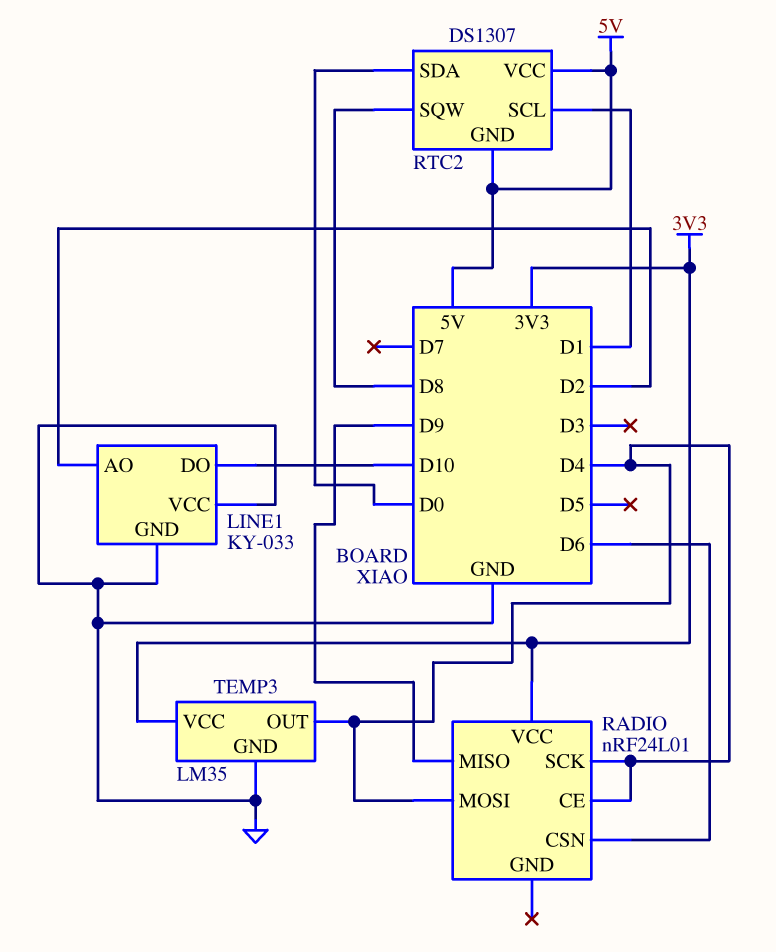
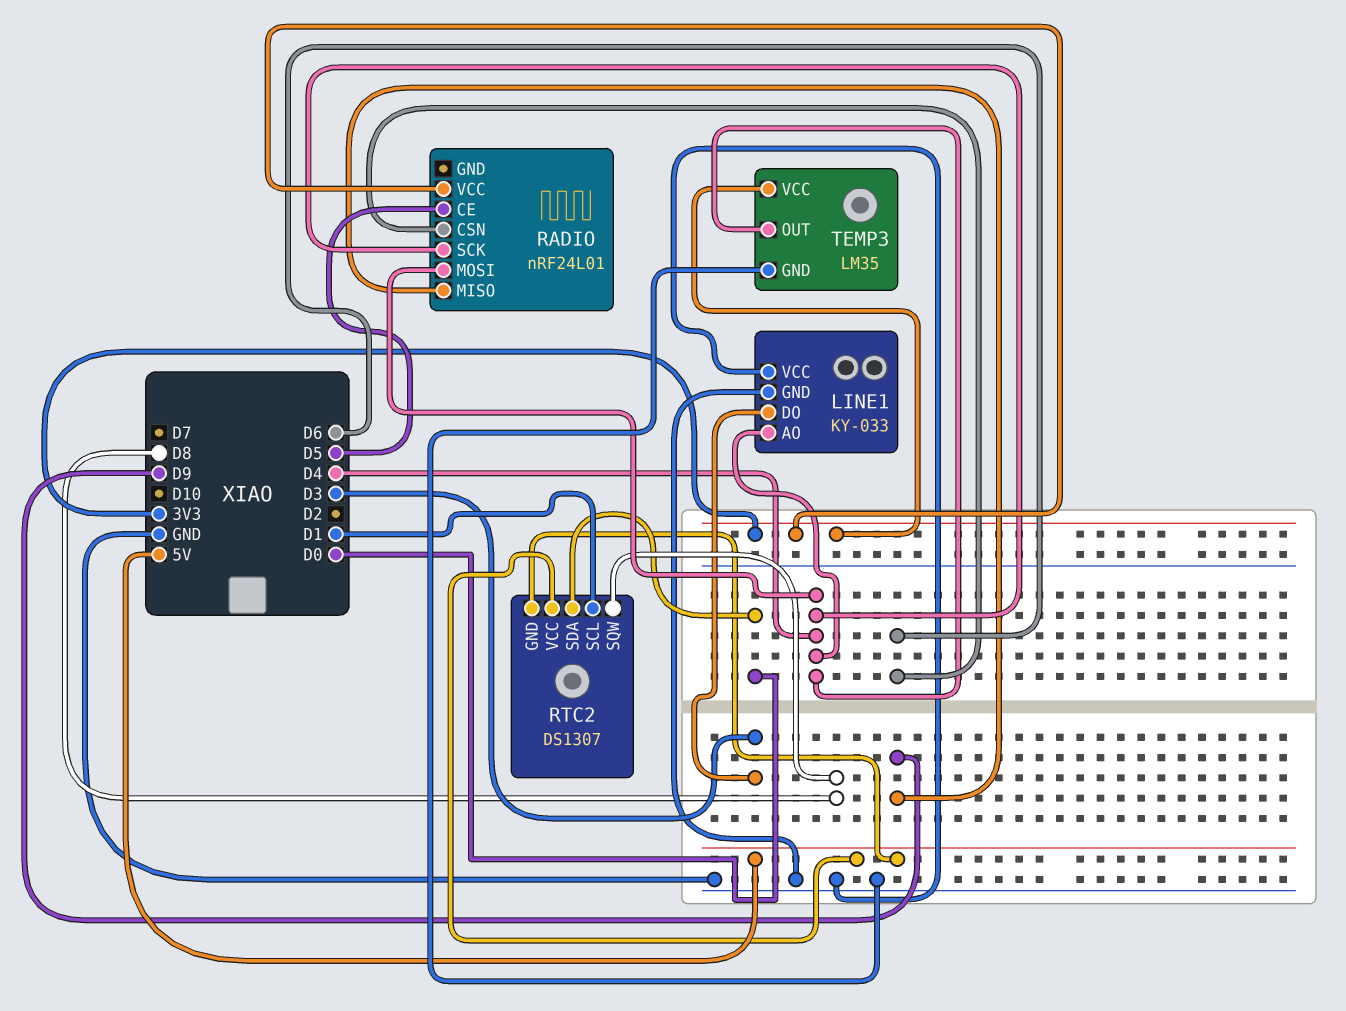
LINE1 pin AO: D2 -> D4
LINE1 pin DO: D10 -> D3
RADIO pin CE: D4 -> D5

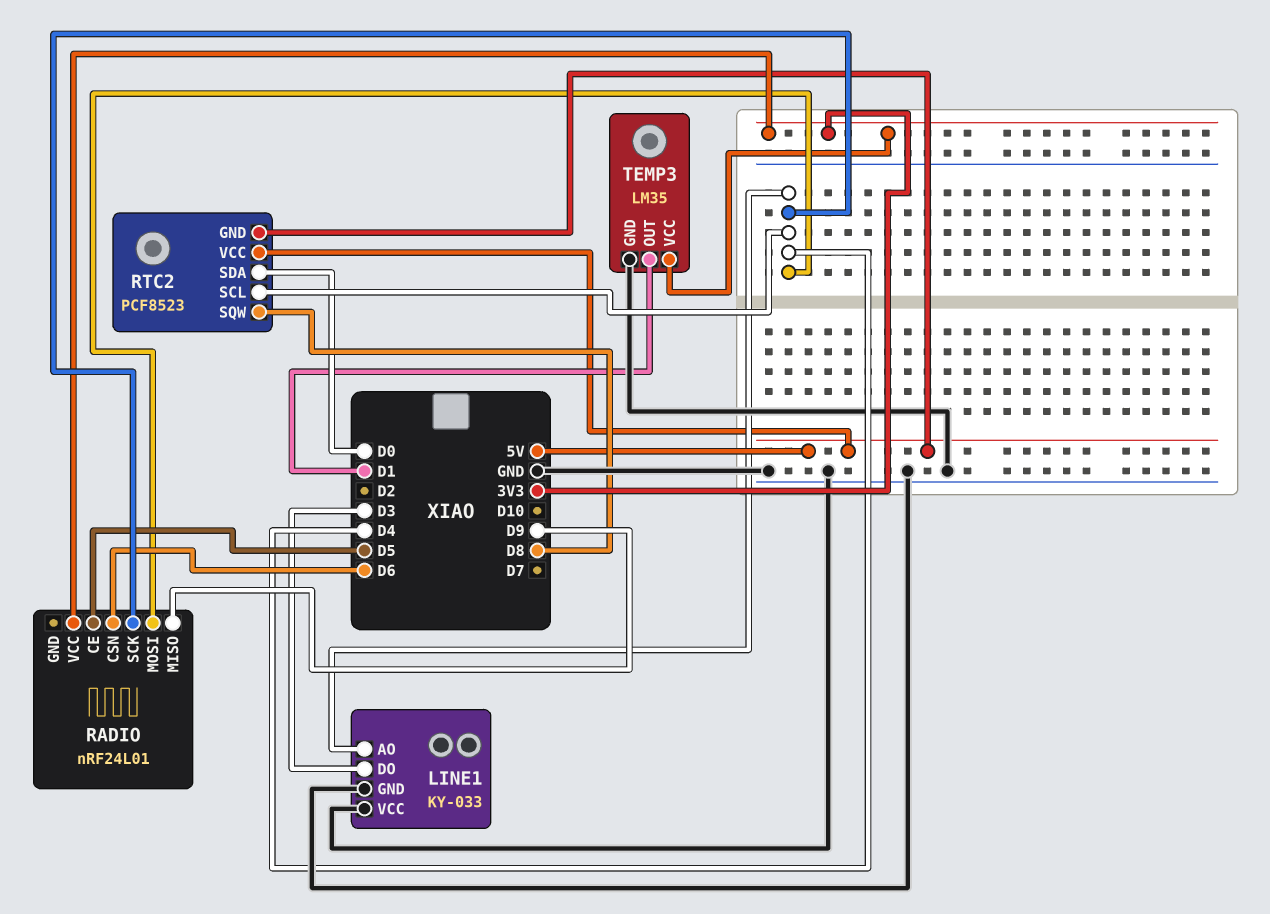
RTC2: DS1307 -> PCF8523
RTC2 pin SCL: D1 -> D4
TEMP3 pin OUT: D4 -> D1

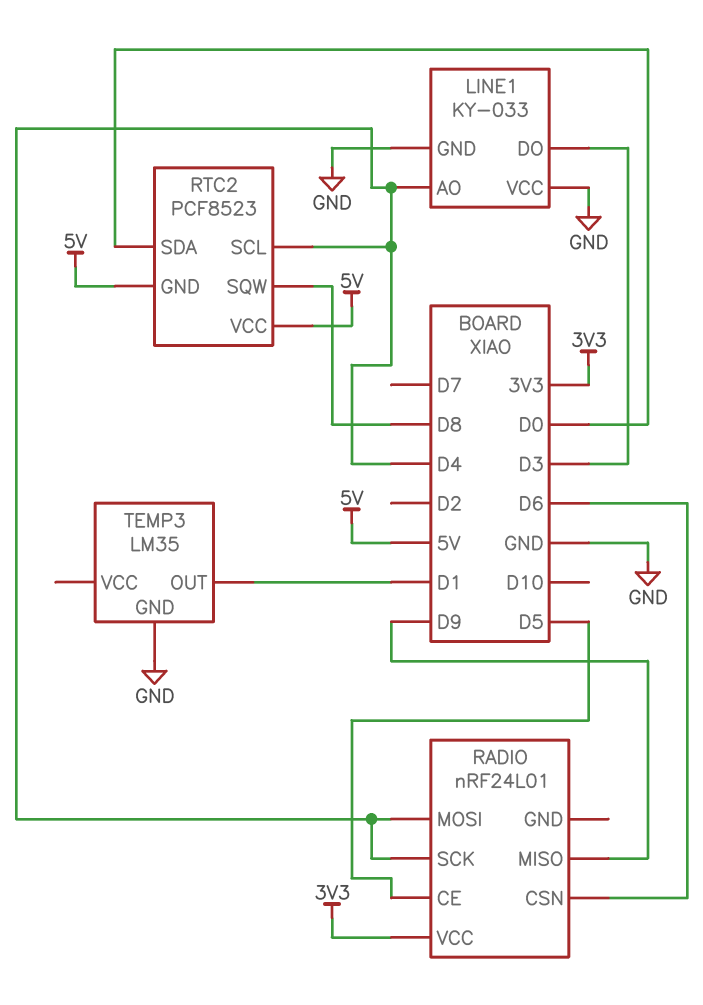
TEMP3 pin VCC: 3V3 -> none

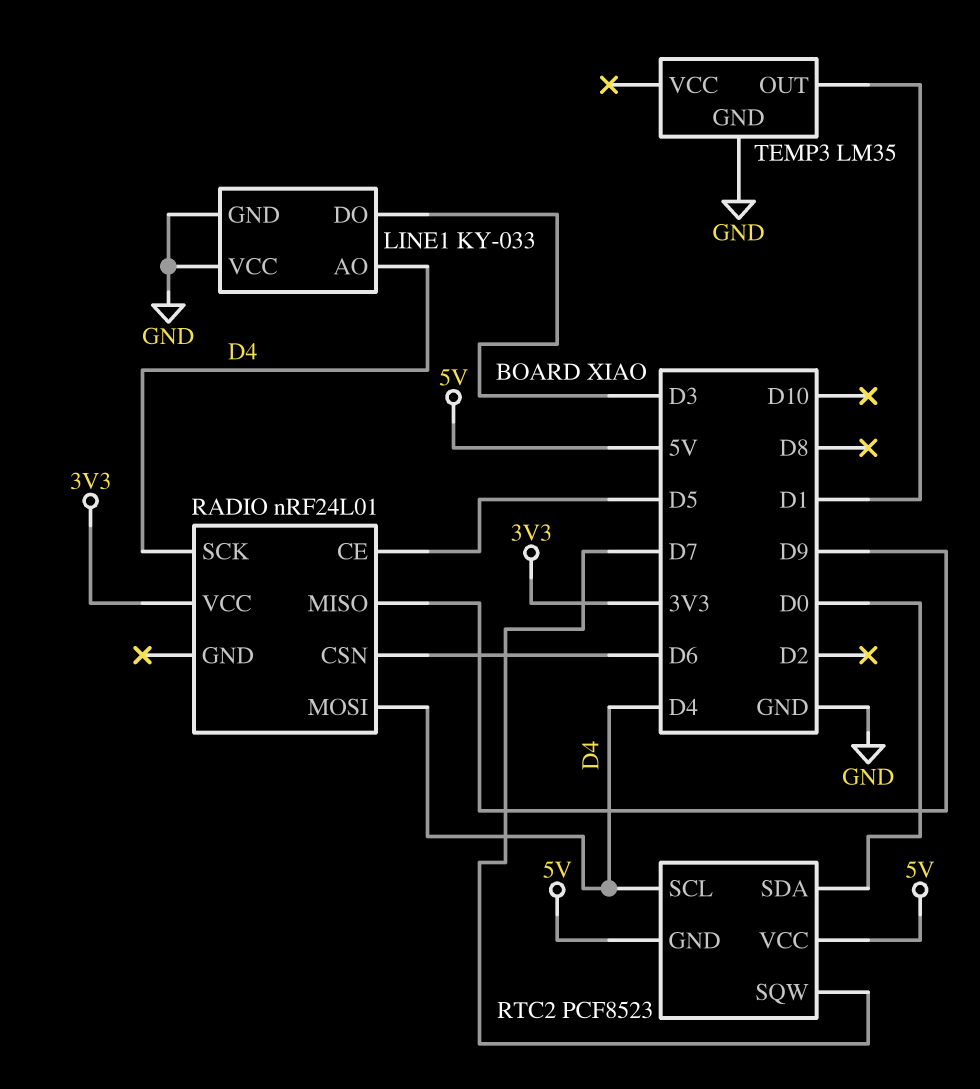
RTC2 pin SQW: D8 -> D7

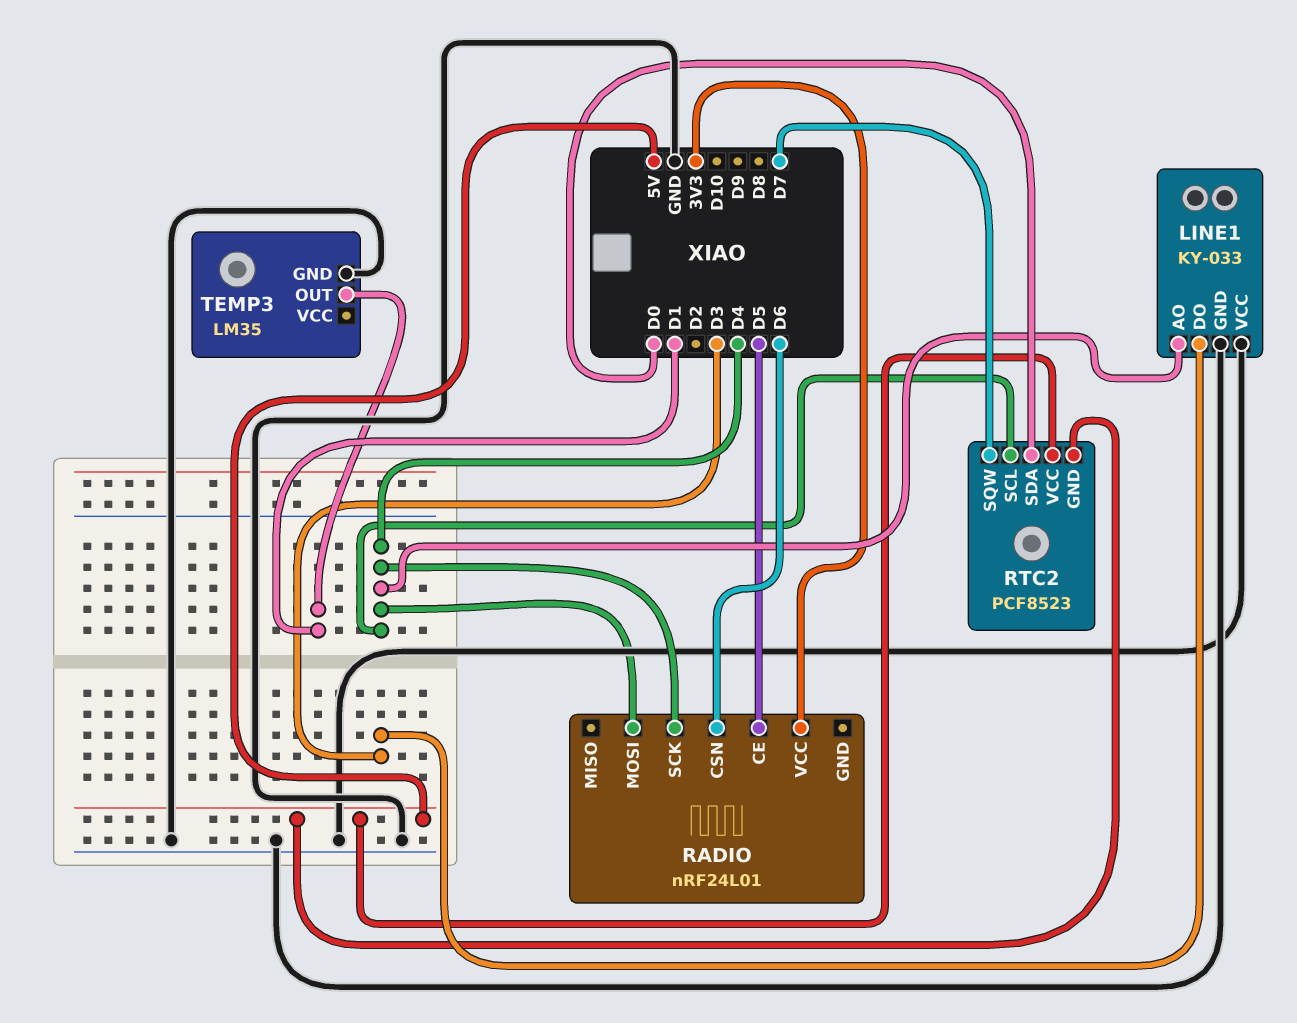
RADIO pin MISO: D9 -> none

